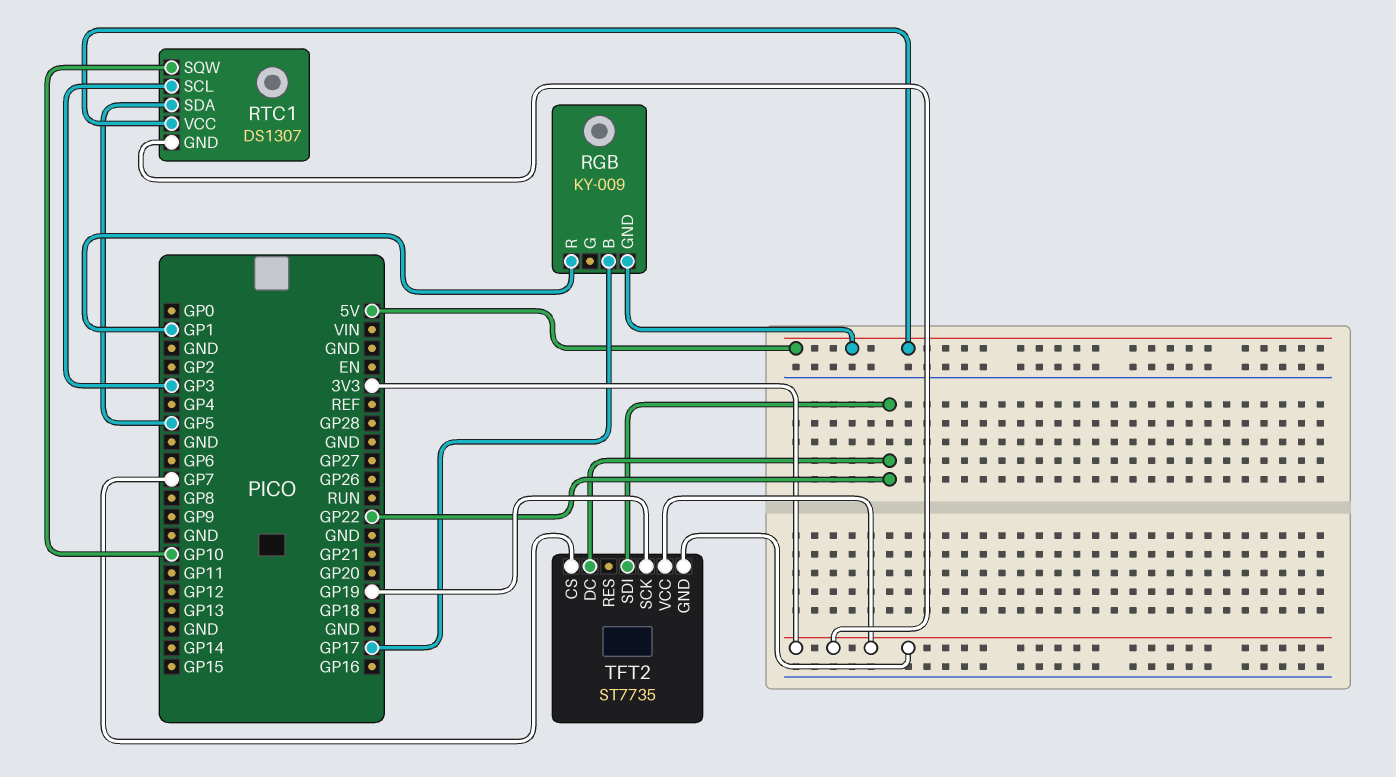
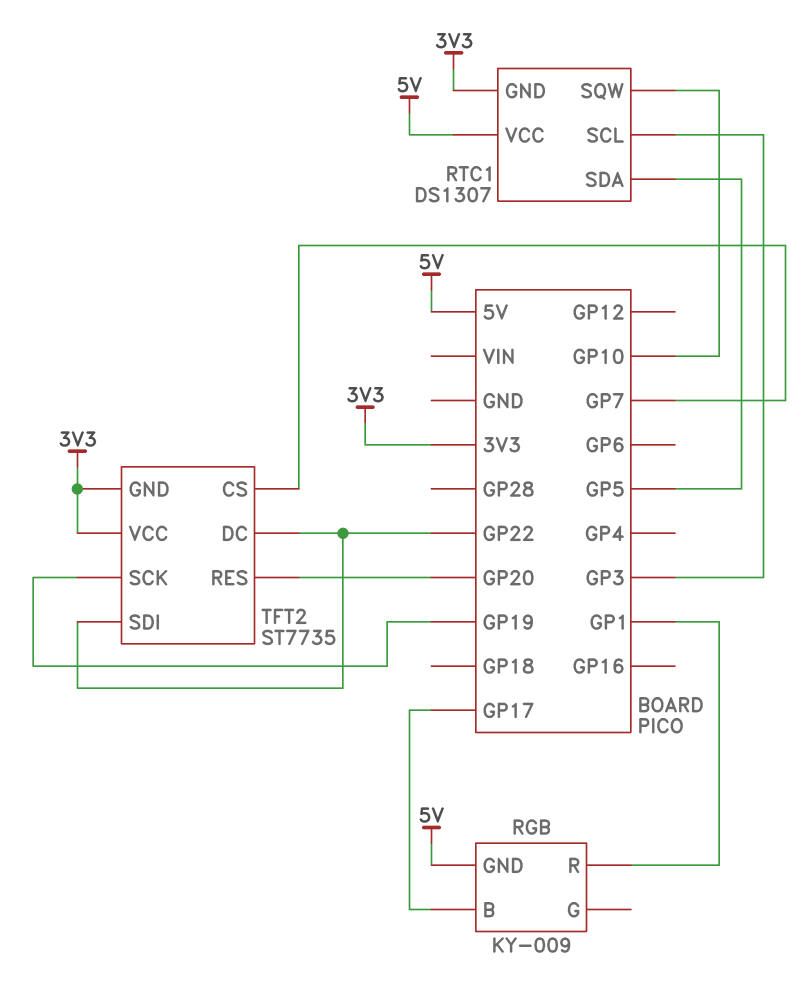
TFT2 pin RES: none -> GP20

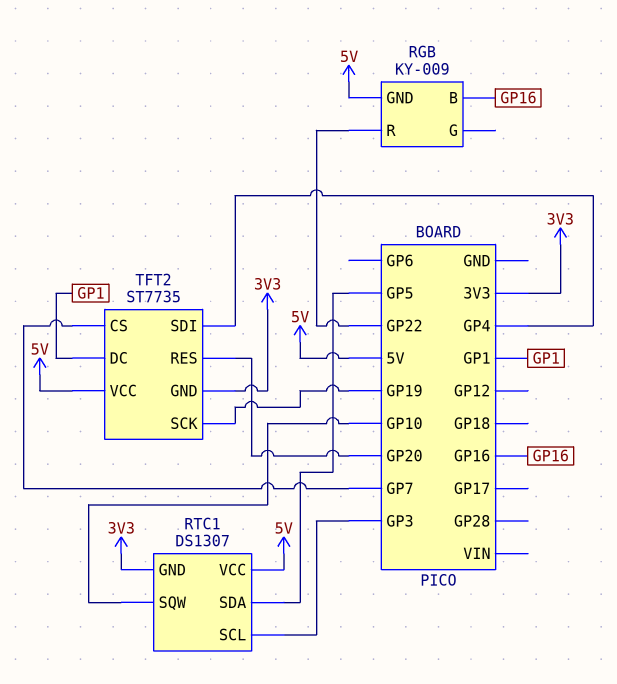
RGB pin B: GP17 -> GP16
RGB pin R: GP1 -> GP22
TFT2 pin DC: GP22 -> GP1
TFT2 pin SDI: GP22 -> GP4
TFT2 pin VCC: 3V3 -> 5V

